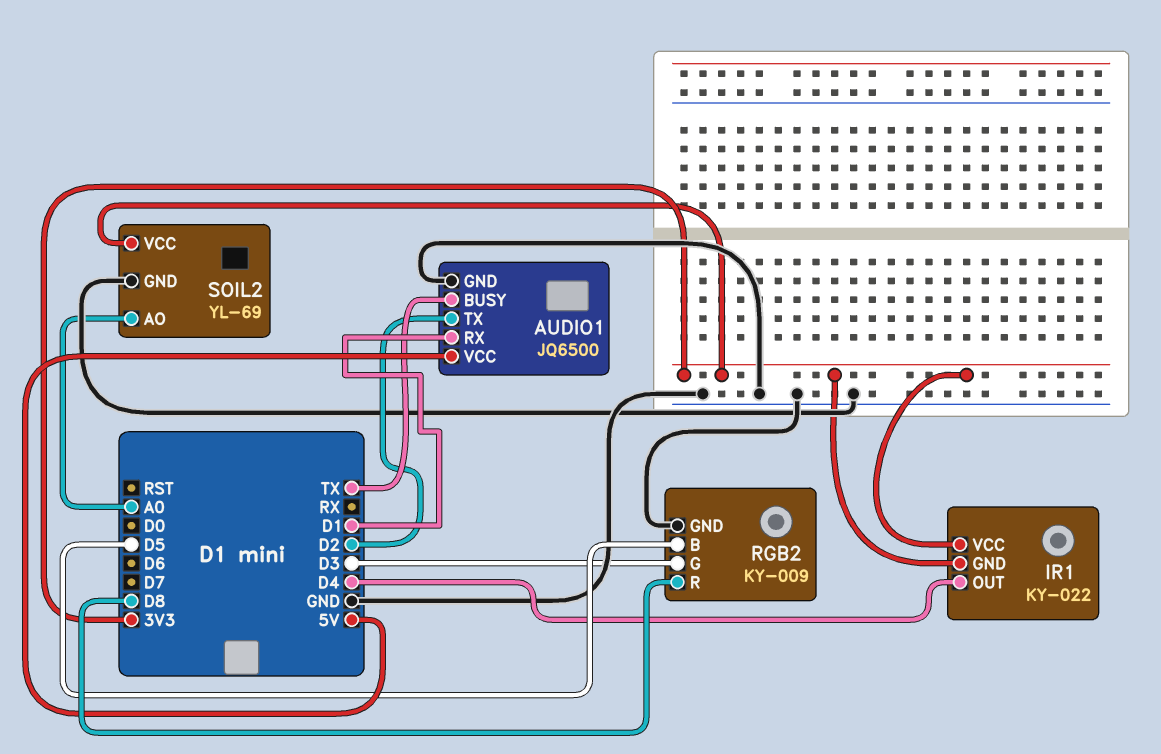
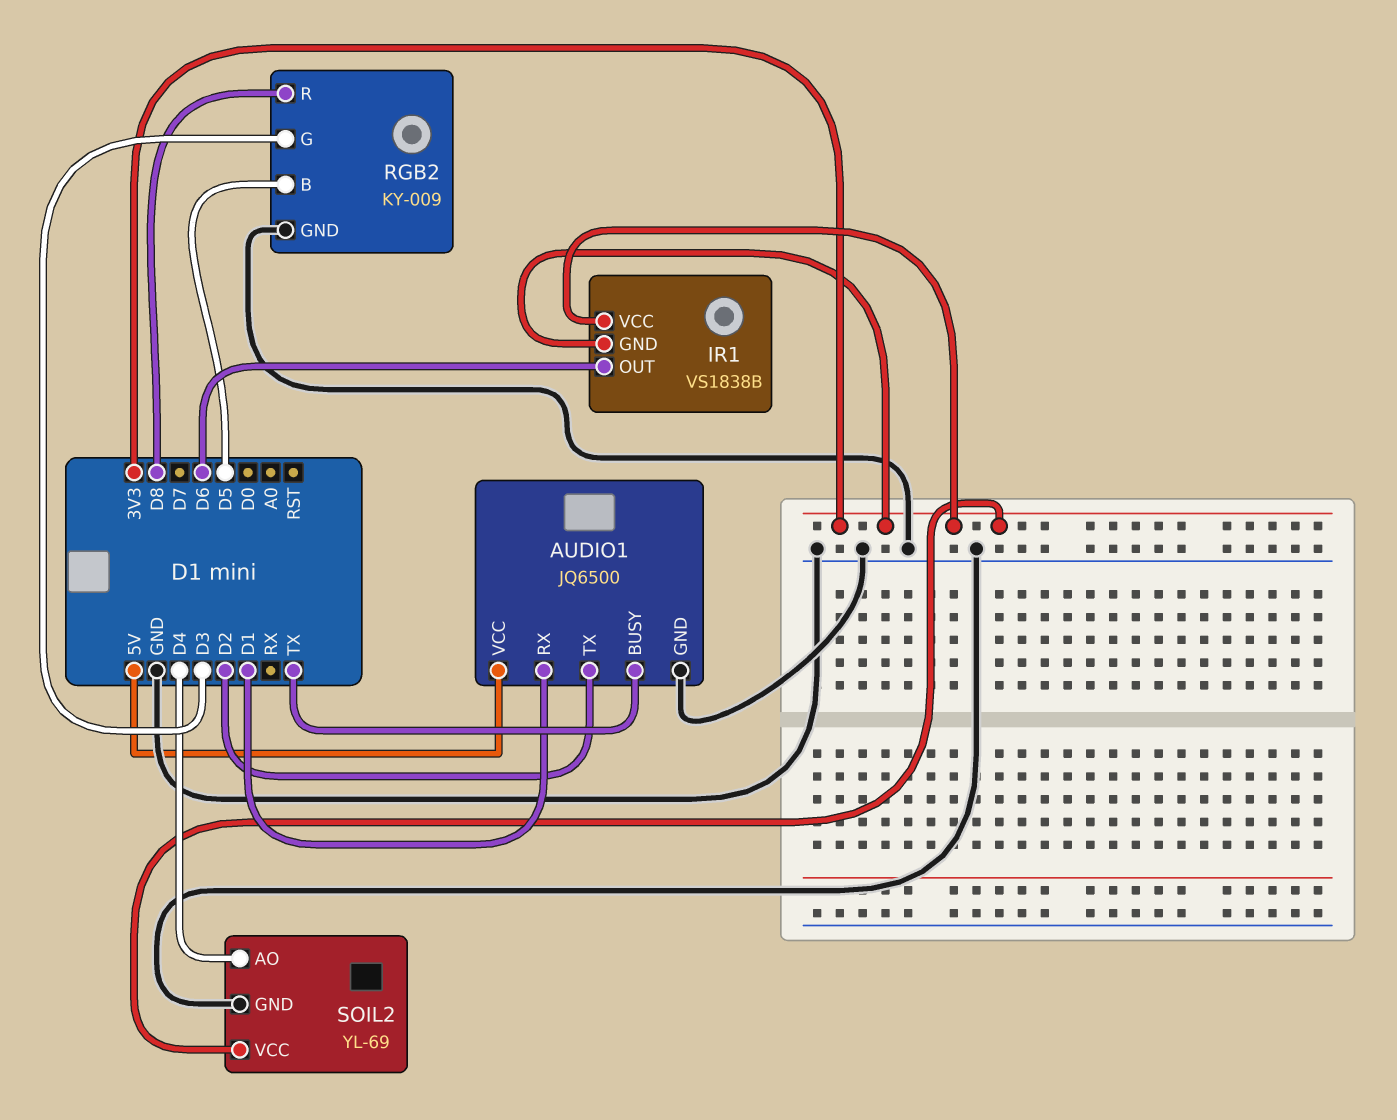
IR1: KY-022 -> VS1838B
IR1 pin OUT: D4 -> D6
SOIL2 pin AO: A0 -> D4

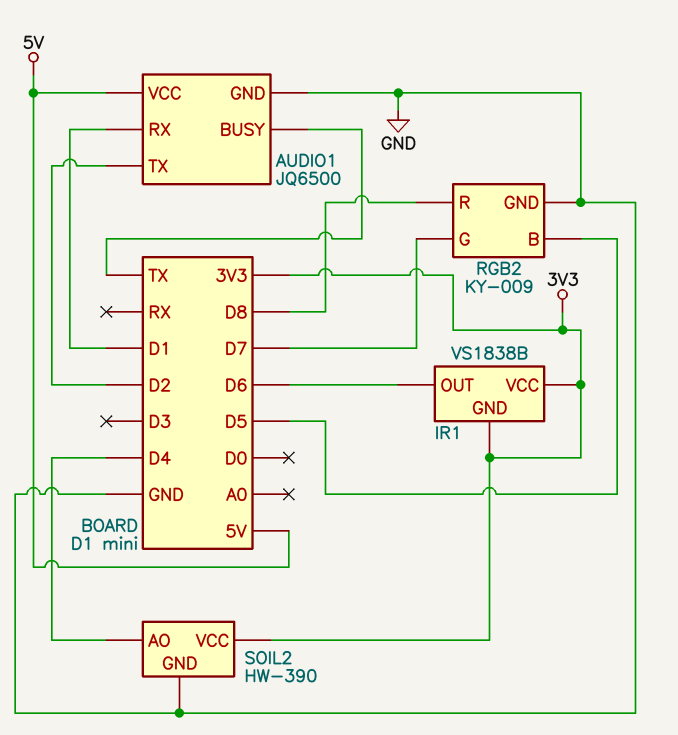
RGB2 pin G: D3 -> D7
SOIL2: YL-69 -> HW-390

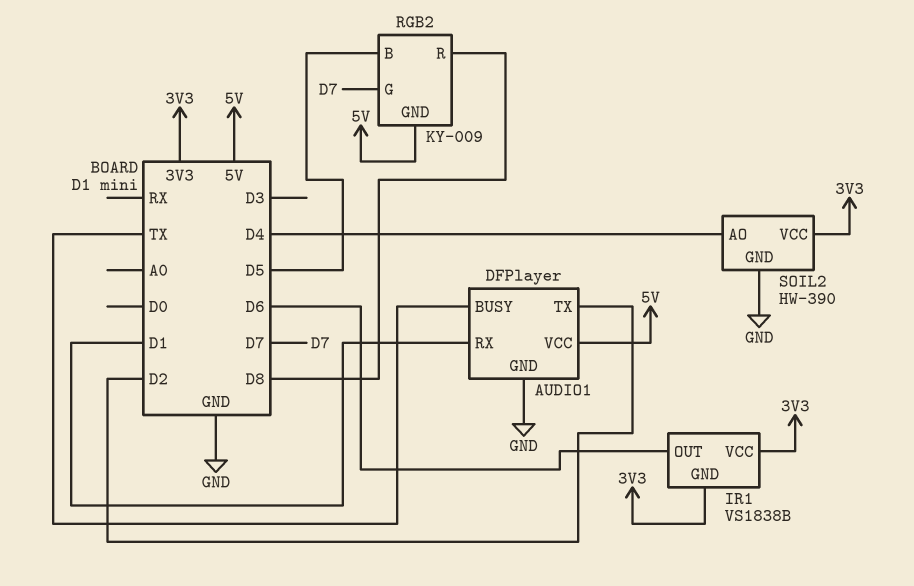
AUDIO1: JQ6500 -> DFPlayer
RGB2 pin GND: GND -> 5V

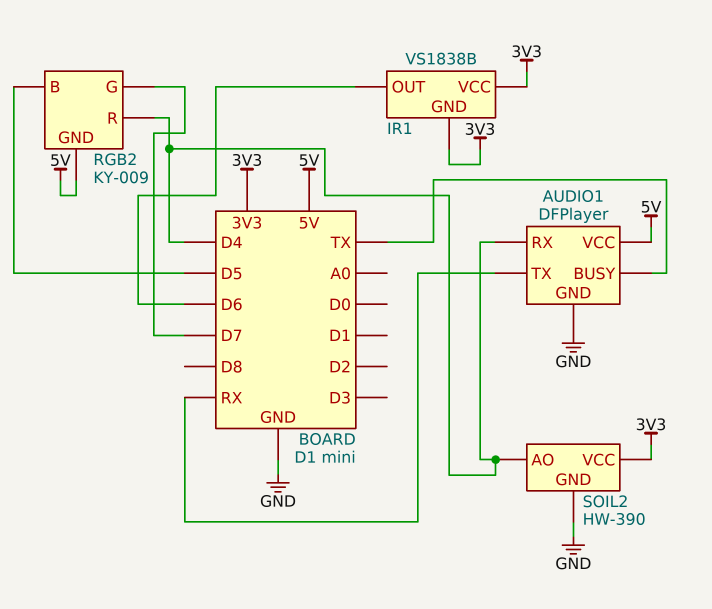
AUDIO1 pin RX: D1 -> D4
AUDIO1 pin TX: D2 -> RX
RGB2 pin R: D8 -> D4

